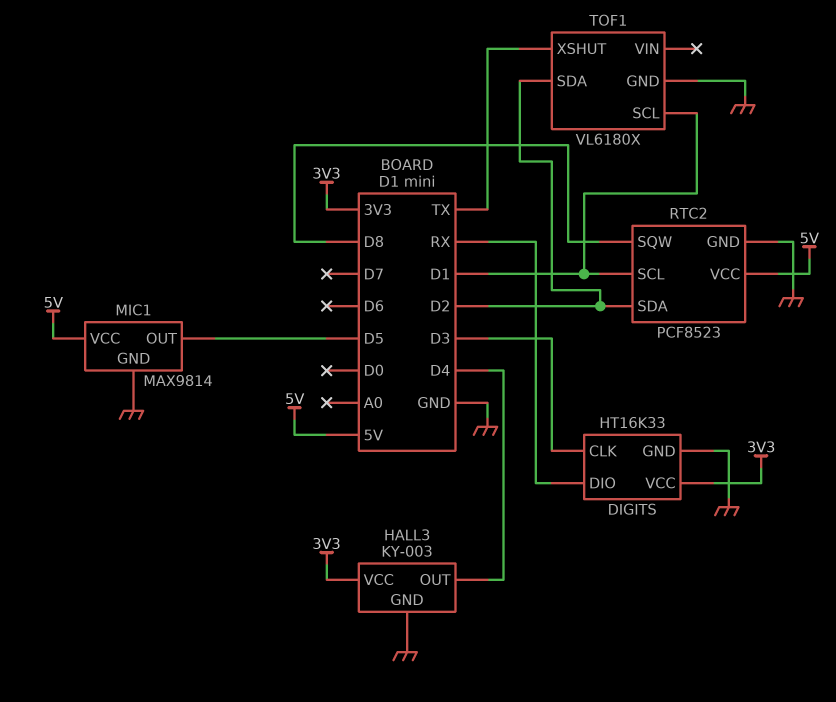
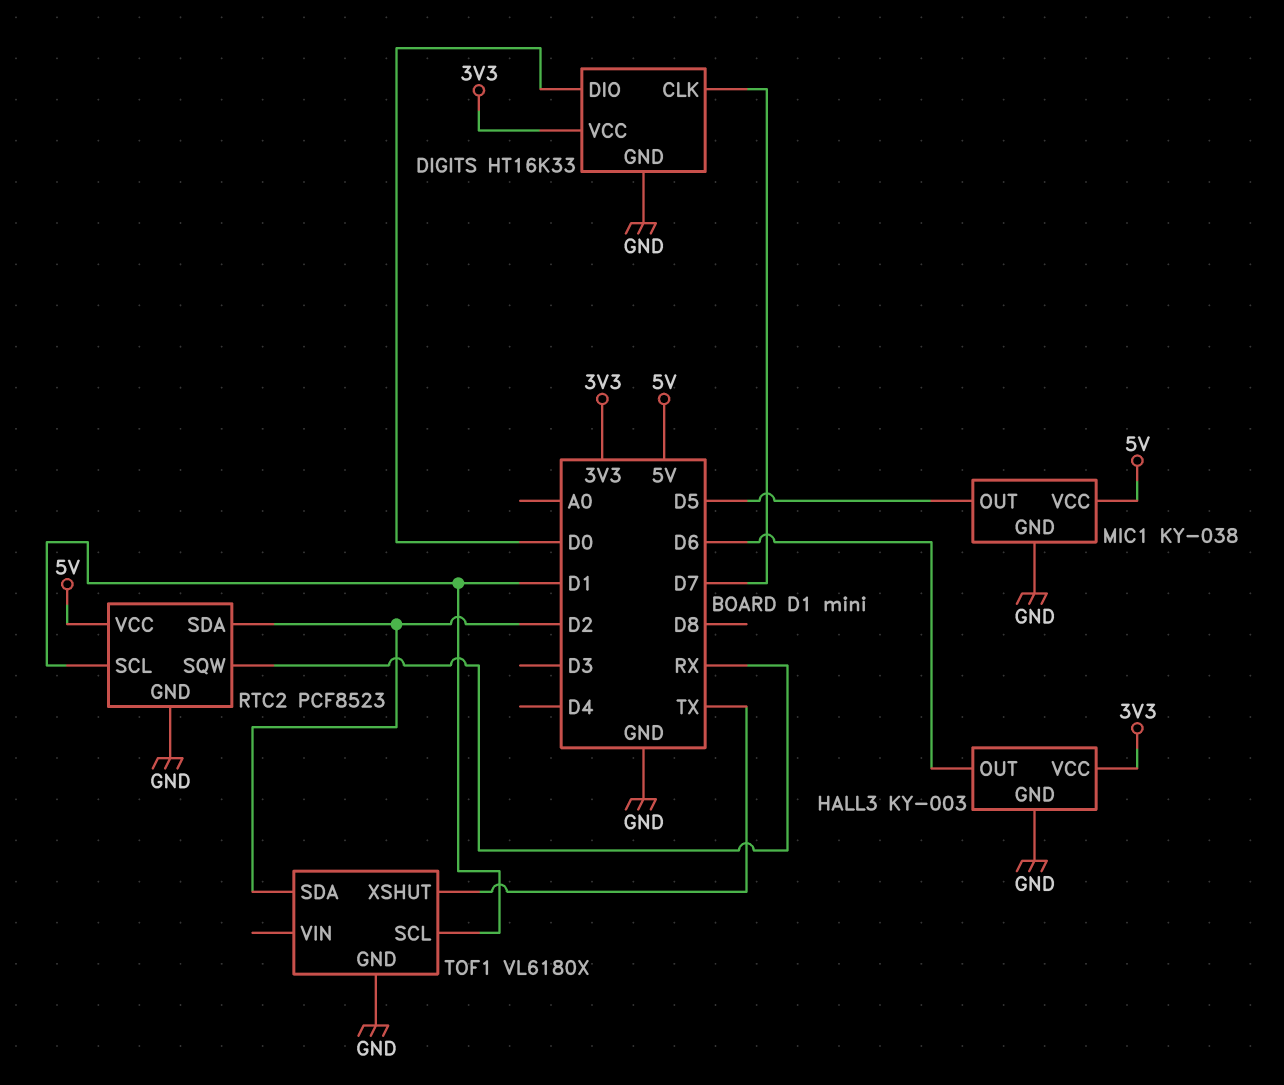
DIGITS pin CLK: D3 -> D7
DIGITS pin DIO: RX -> D0
HALL3 pin OUT: D4 -> D6
MIC1: MAX9814 -> KY-038
RTC2 pin SQW: D8 -> RX

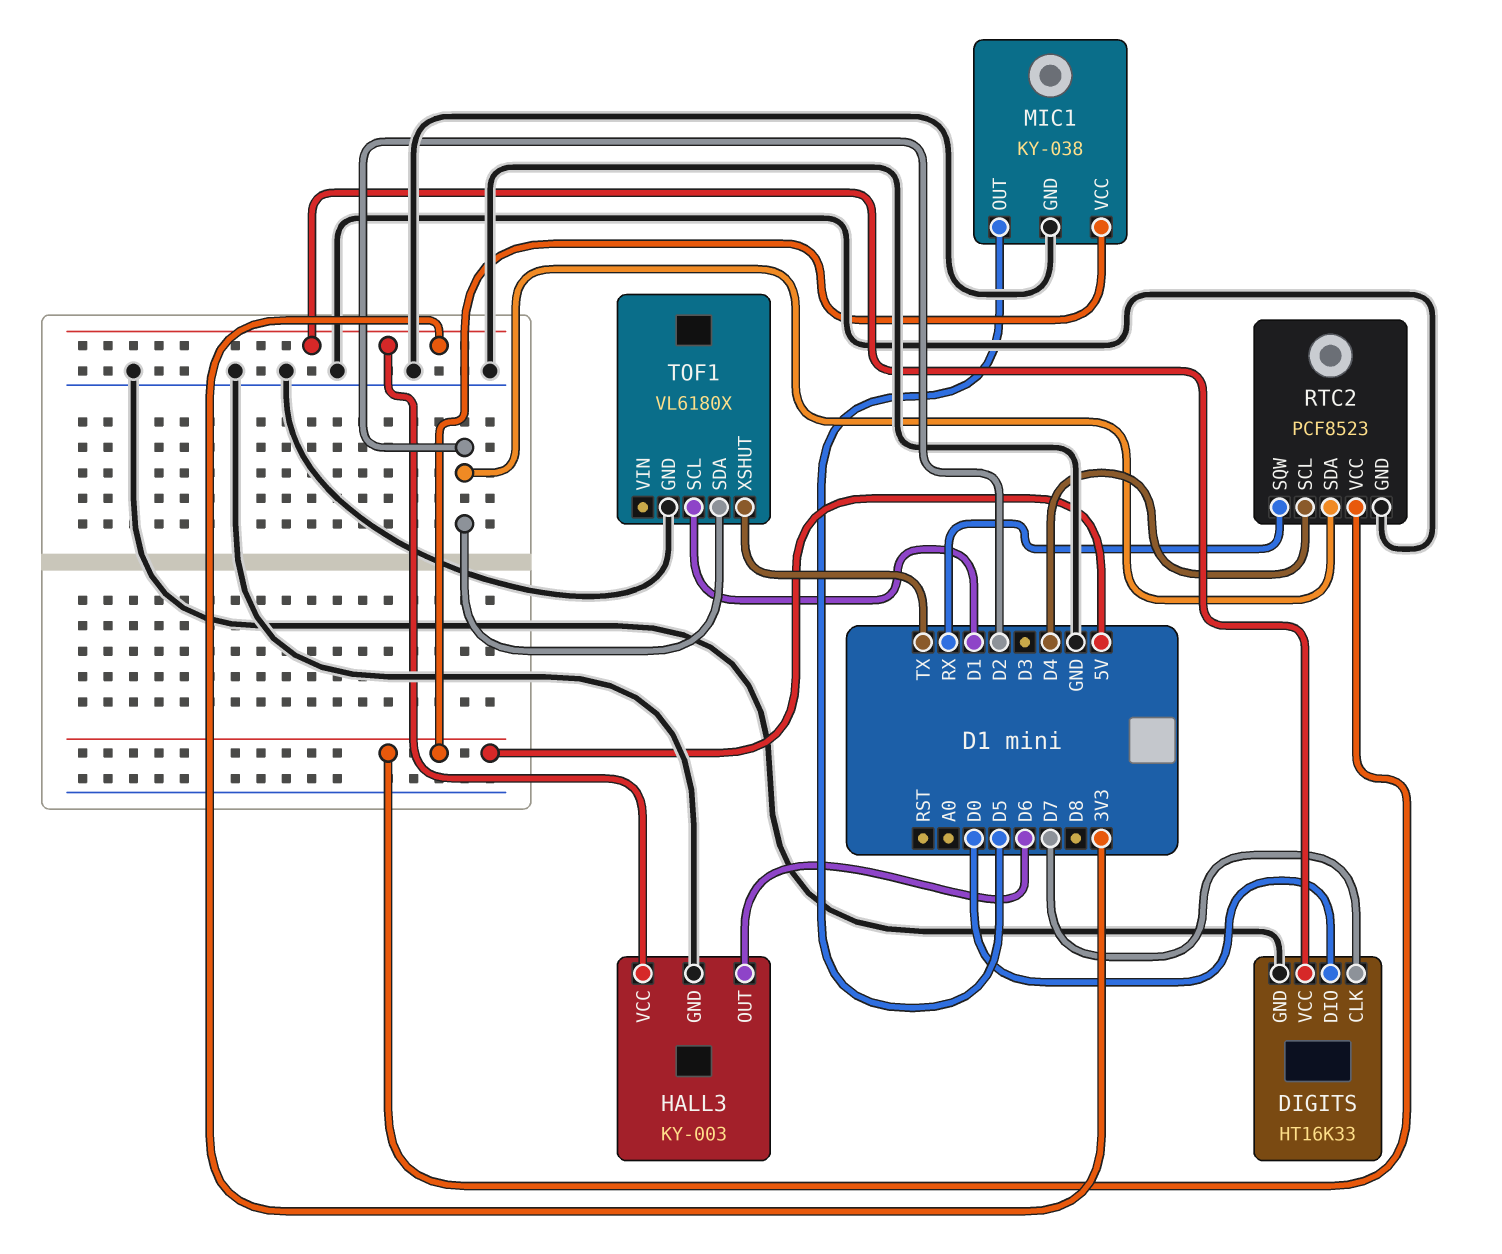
RTC2 pin SCL: D1 -> D4

